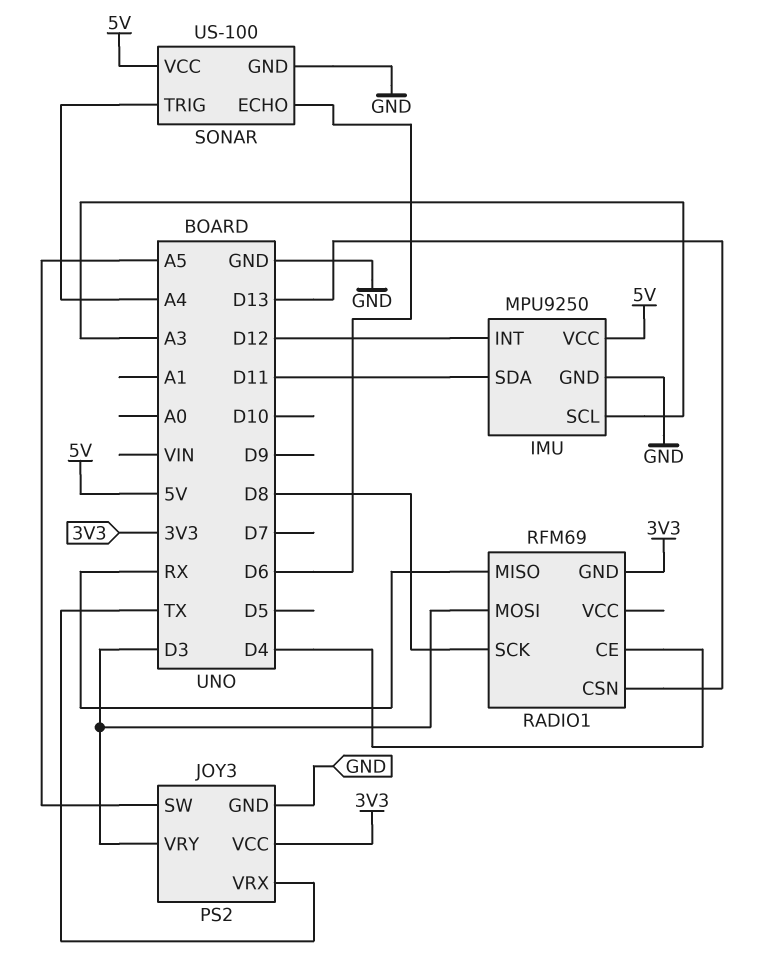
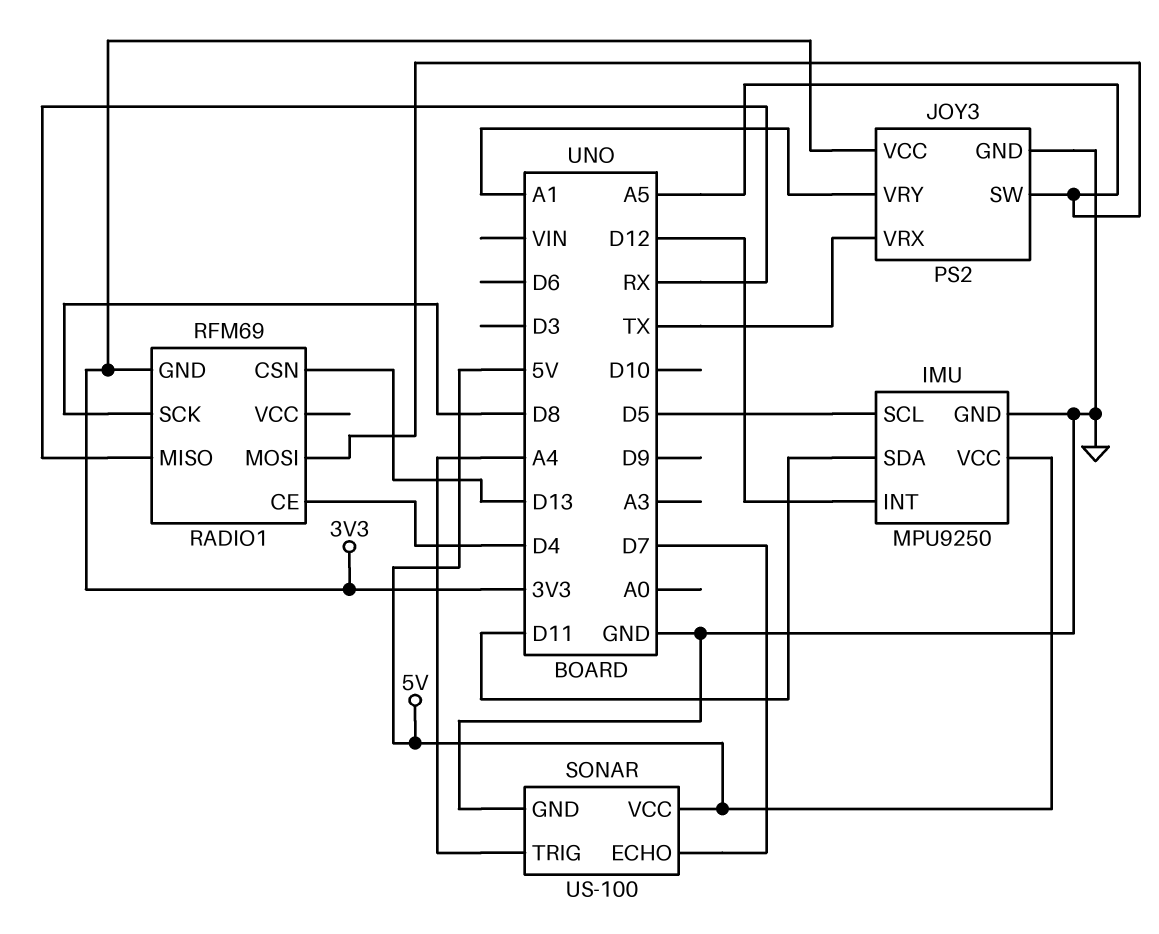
IMU pin SCL: A3 -> D5
JOY3 pin VRY: D3 -> A1
RADIO1 pin MOSI: D3 -> A5
SONAR pin ECHO: D6 -> D7

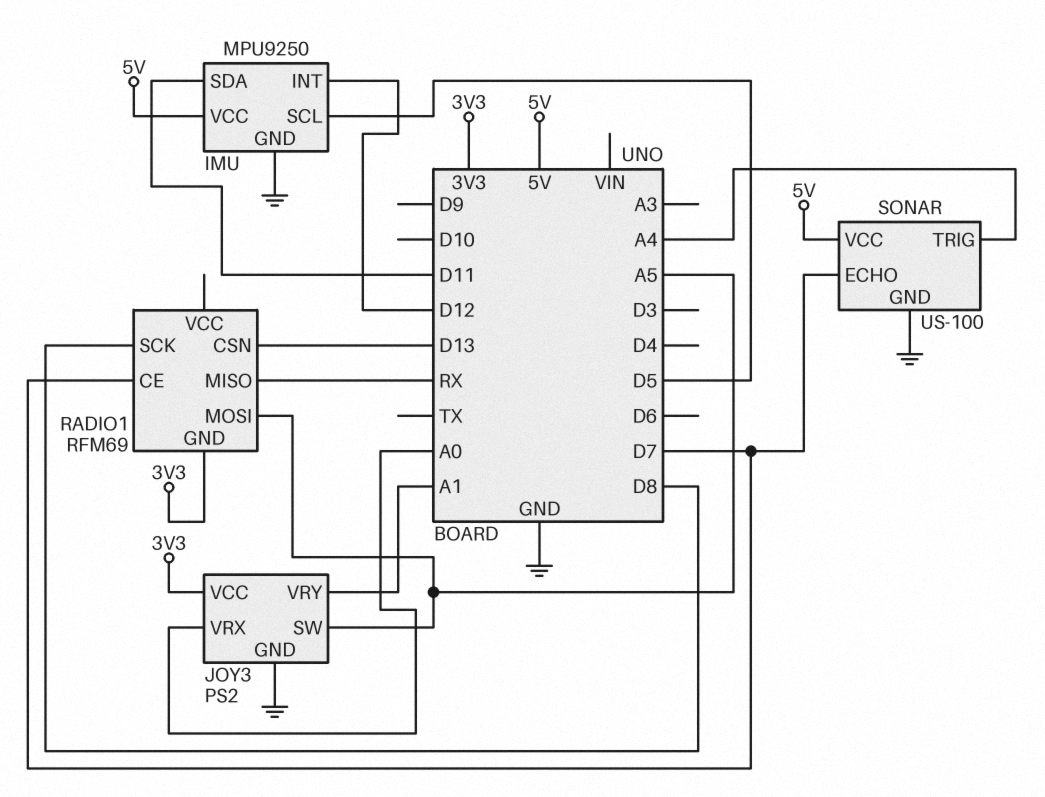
JOY3 pin VRX: TX -> A0
RADIO1 pin CE: D4 -> D7

